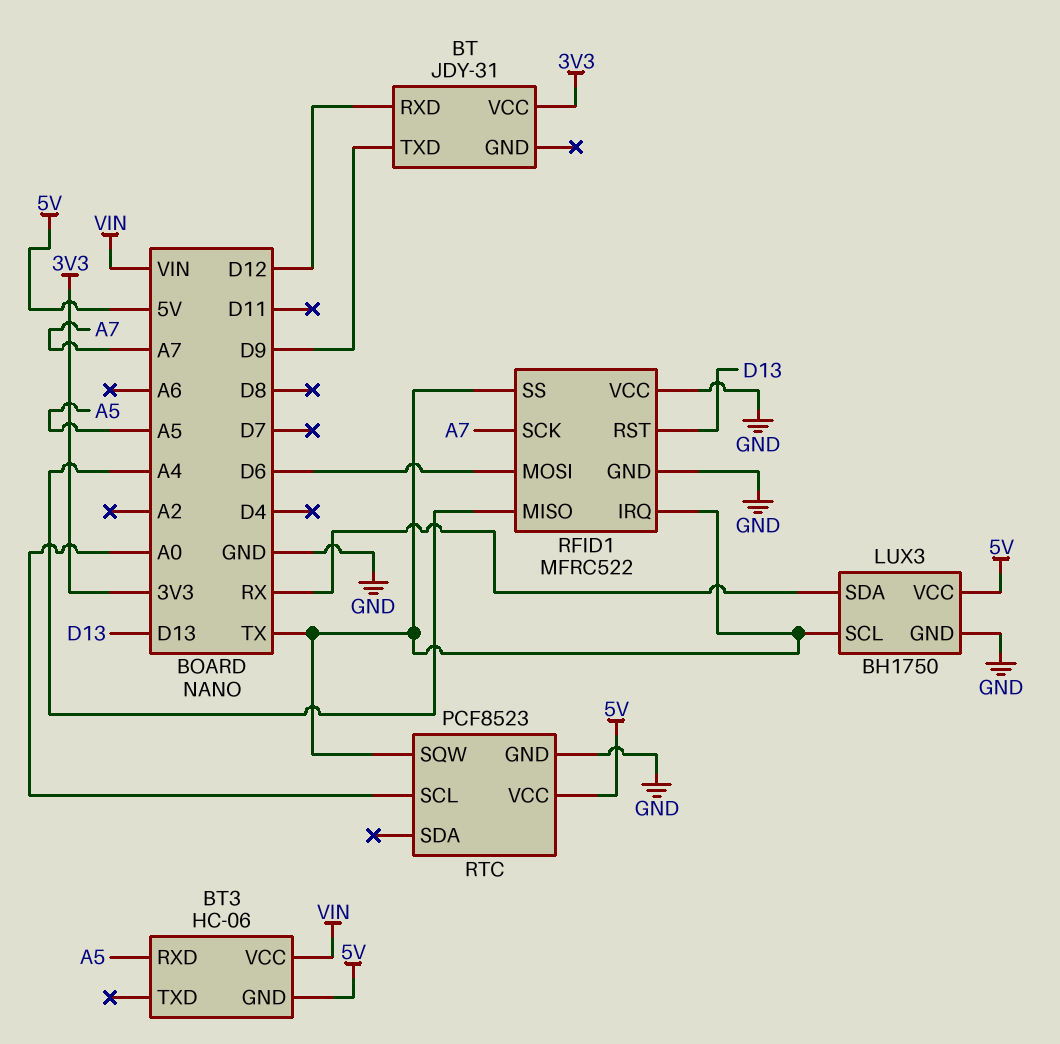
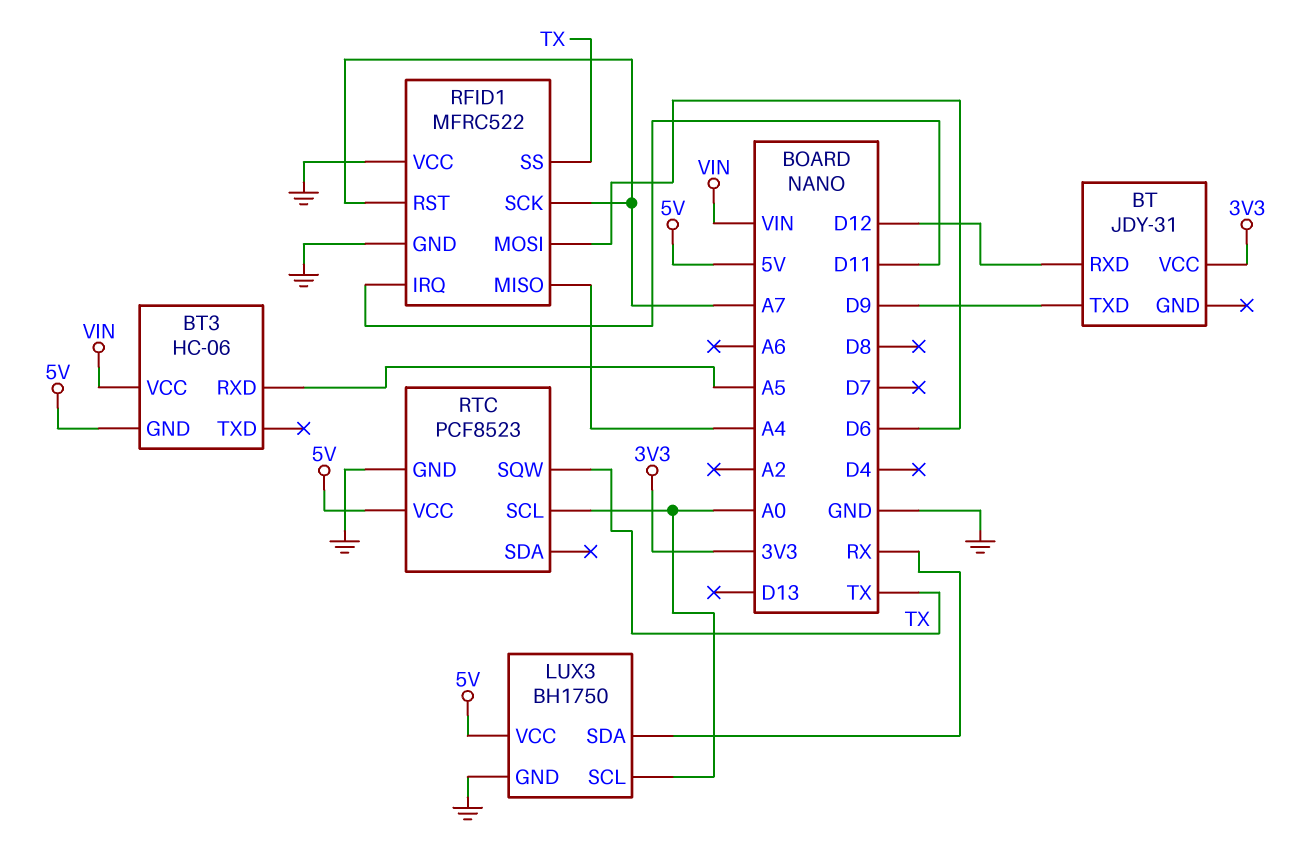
LUX3 pin SCL: TX -> A0
RFID1 pin IRQ: TX -> D11
RFID1 pin RST: D13 -> A7

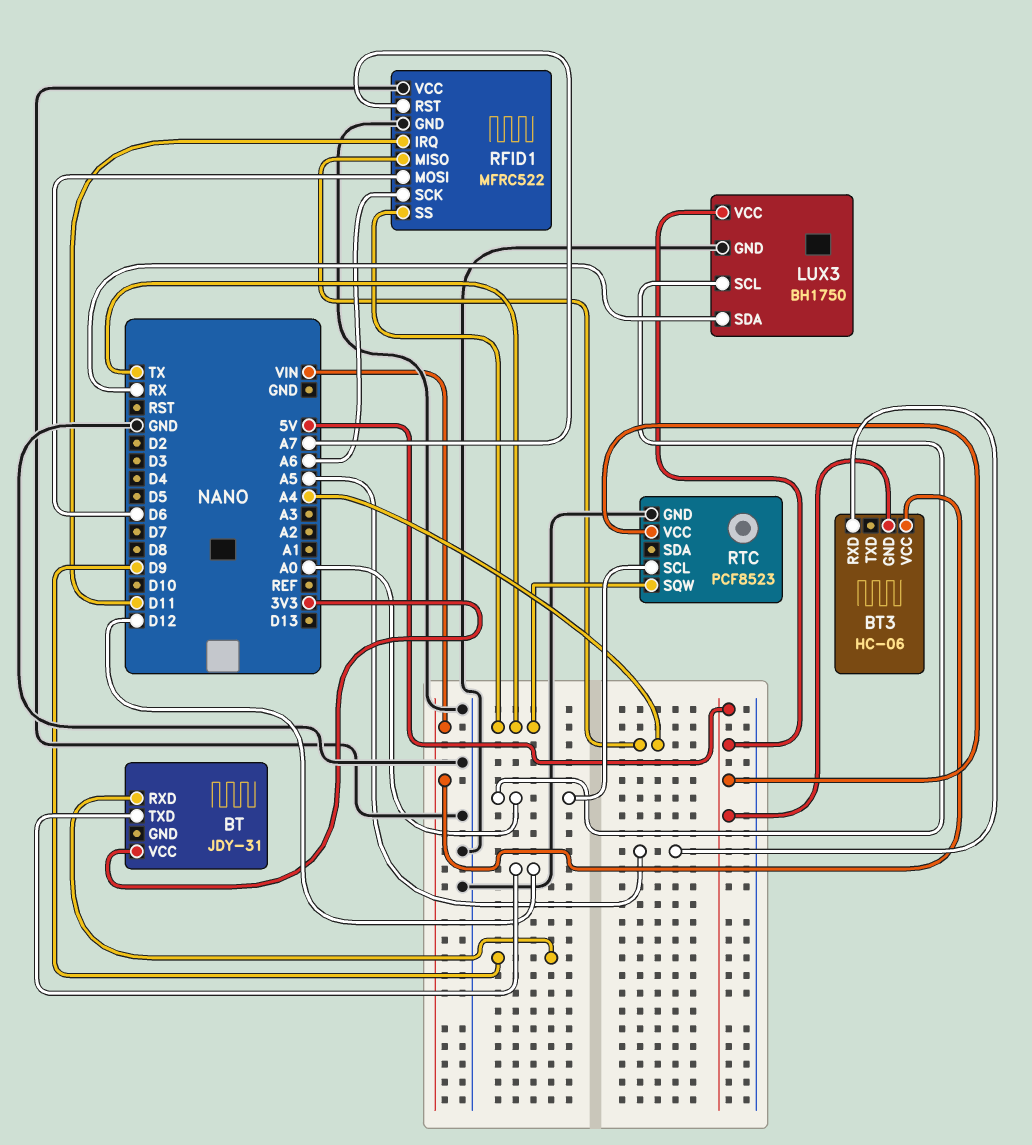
BT pin RXD: D12 -> D9
BT pin TXD: D9 -> D12
RFID1 pin SCK: A7 -> A6

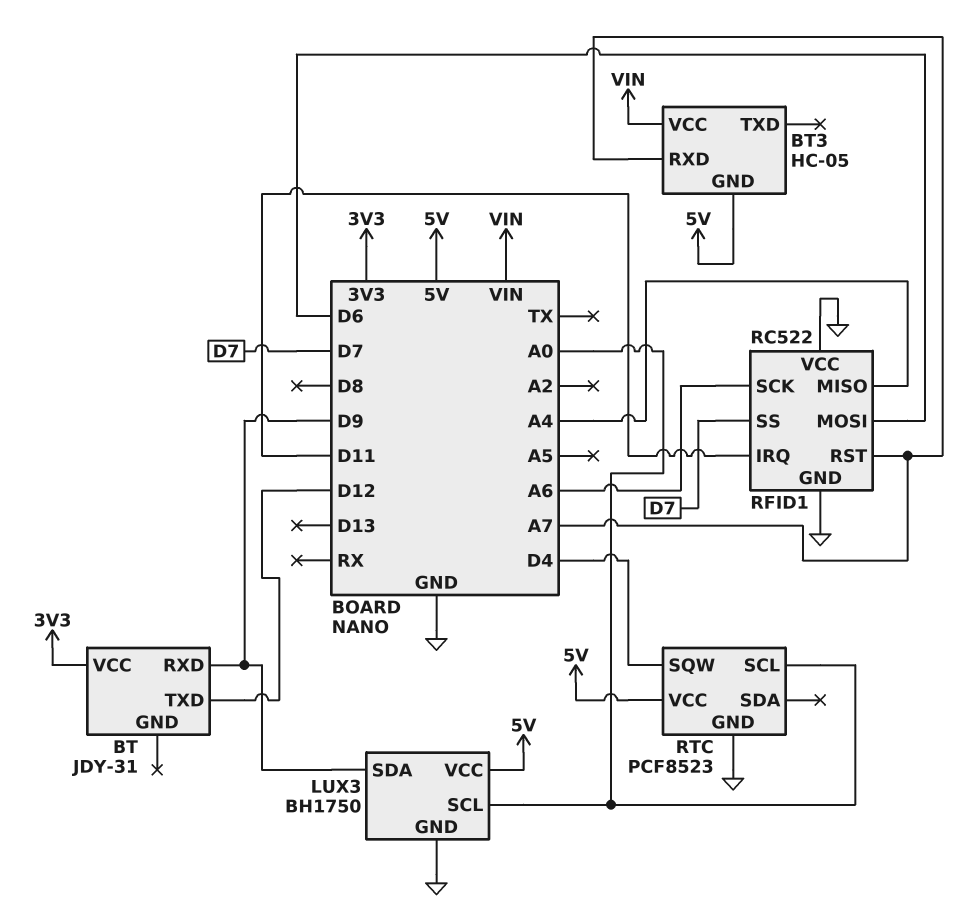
BT3: HC-06 -> HC-05
BT3 pin RXD: A5 -> A7
LUX3 pin SDA: RX -> D9
RFID1: MFRC522 -> RC522
RFID1 pin SS: TX -> D7
RTC pin SQW: TX -> D4

